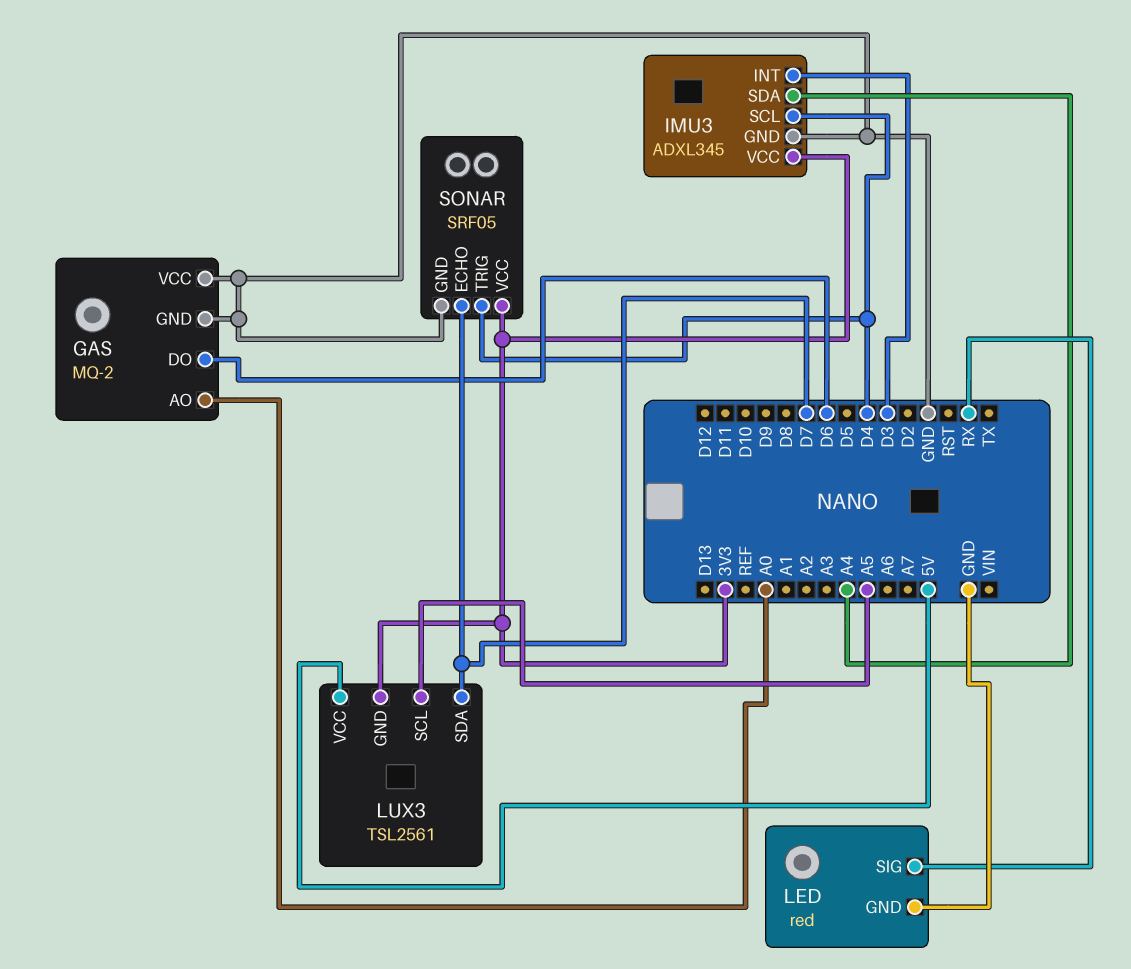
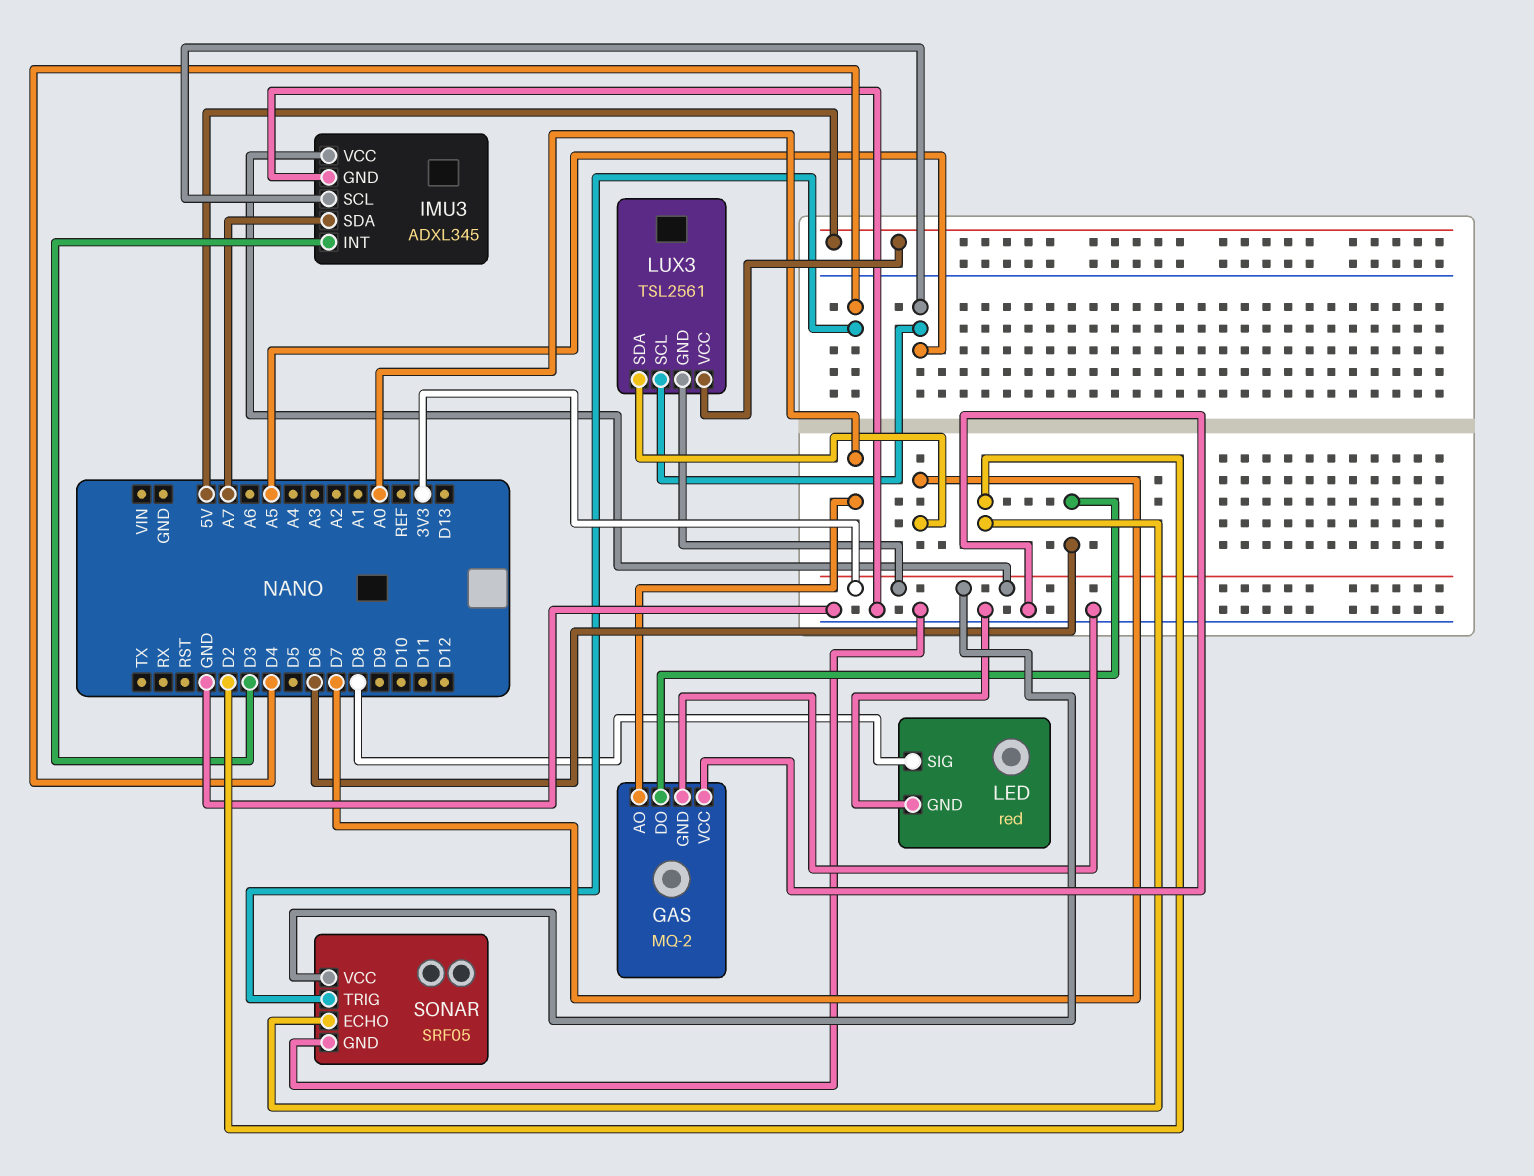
IMU3 pin SCL: D4 -> A5
IMU3 pin SDA: A4 -> A7
LED pin SIG: RX -> D8
SONAR pin ECHO: D7 -> D2

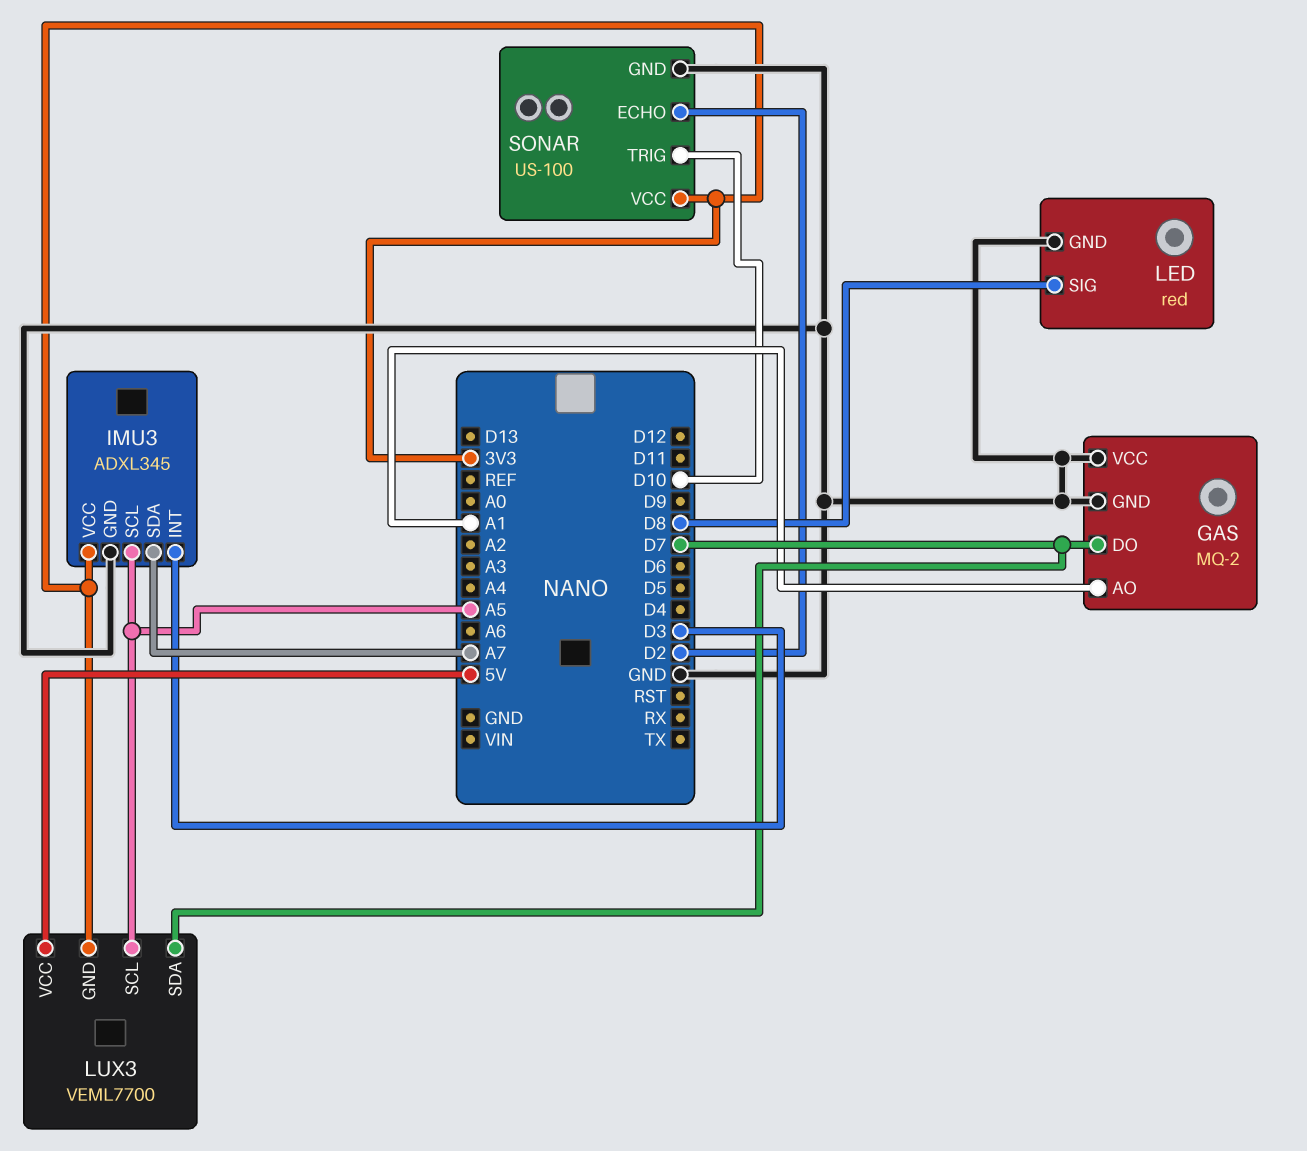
GAS pin AO: A0 -> A1
GAS pin DO: D6 -> D7
LUX3: TSL2561 -> VEML7700
SONAR: SRF05 -> US-100
SONAR pin TRIG: D4 -> D10

